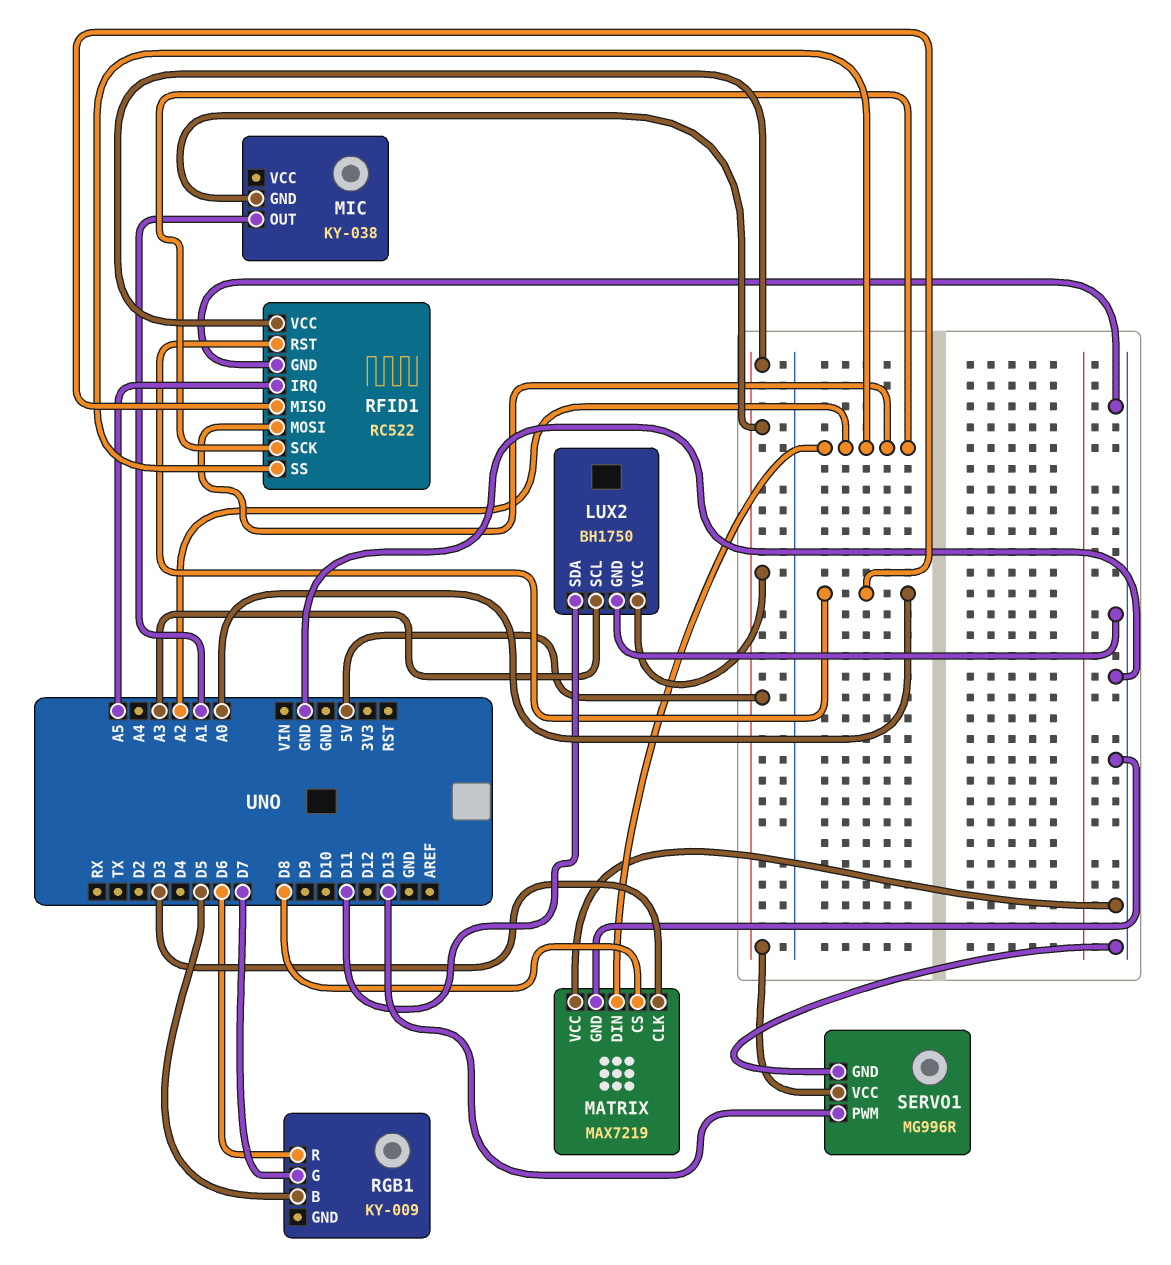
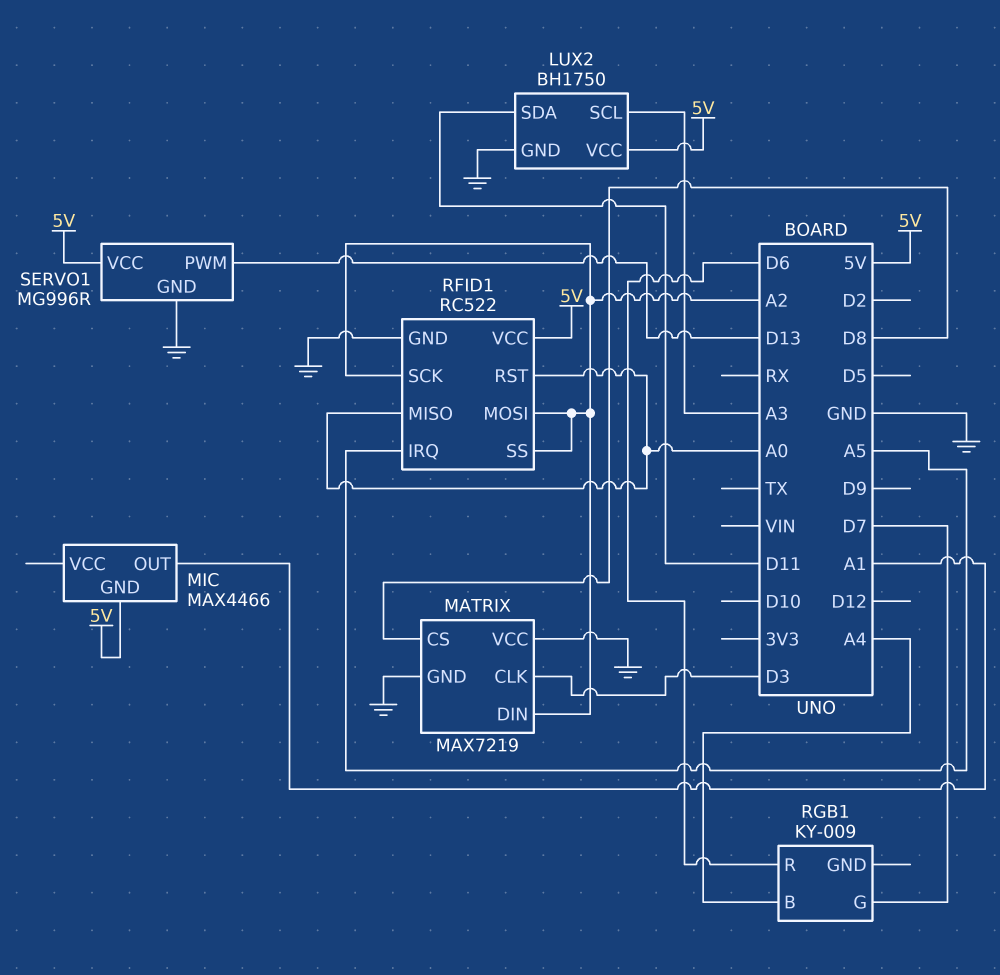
MIC: KY-038 -> MAX4466
RGB1 pin B: D5 -> A4

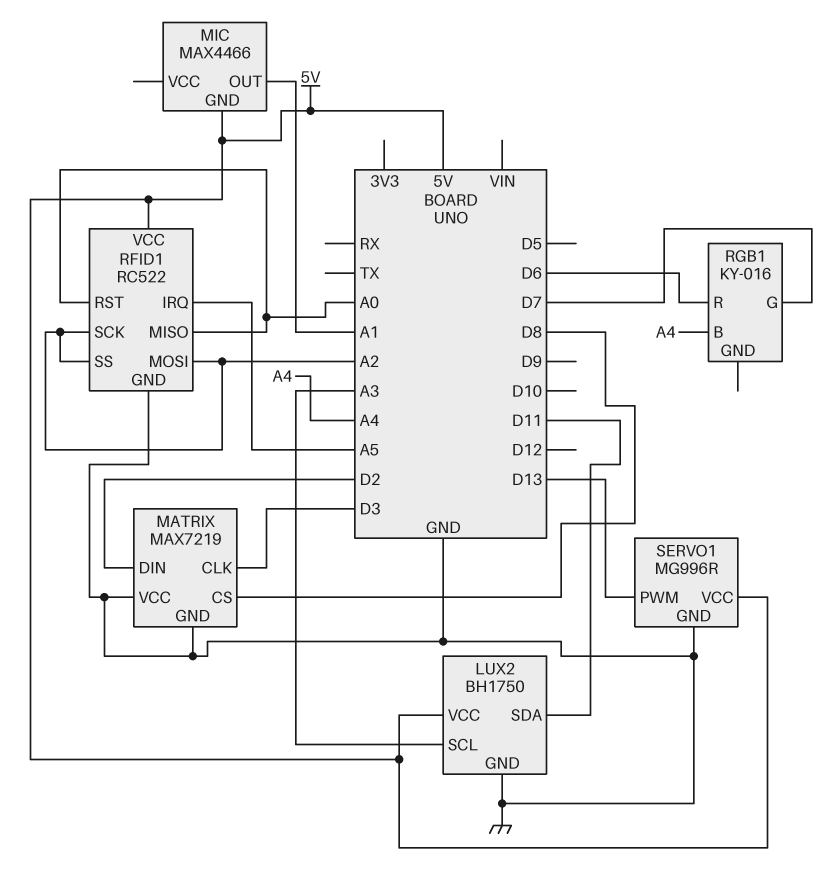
MATRIX pin DIN: A2 -> D2
RGB1: KY-009 -> KY-016

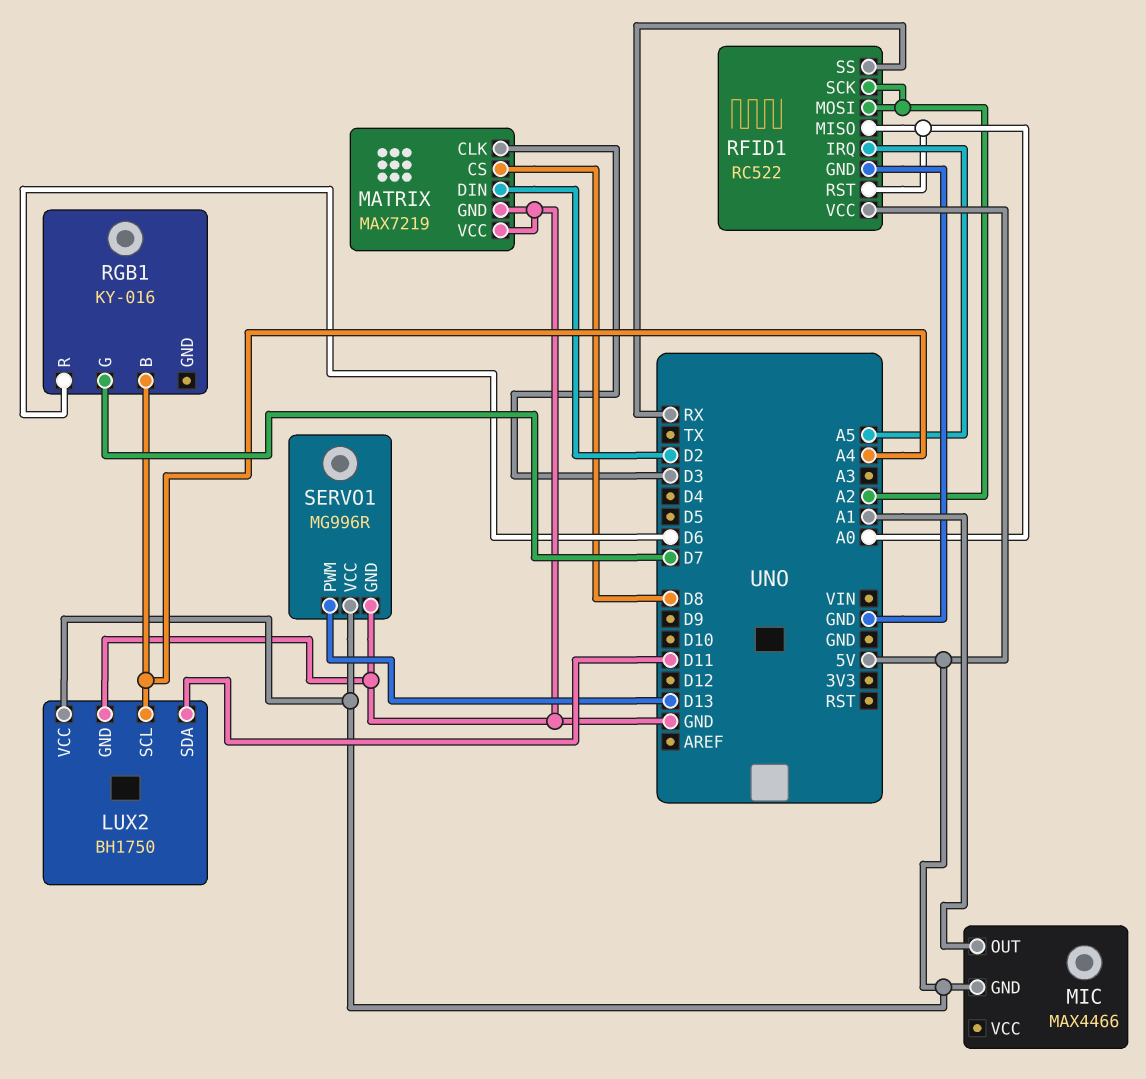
LUX2 pin SCL: A3 -> A4
RFID1 pin SS: A2 -> RX

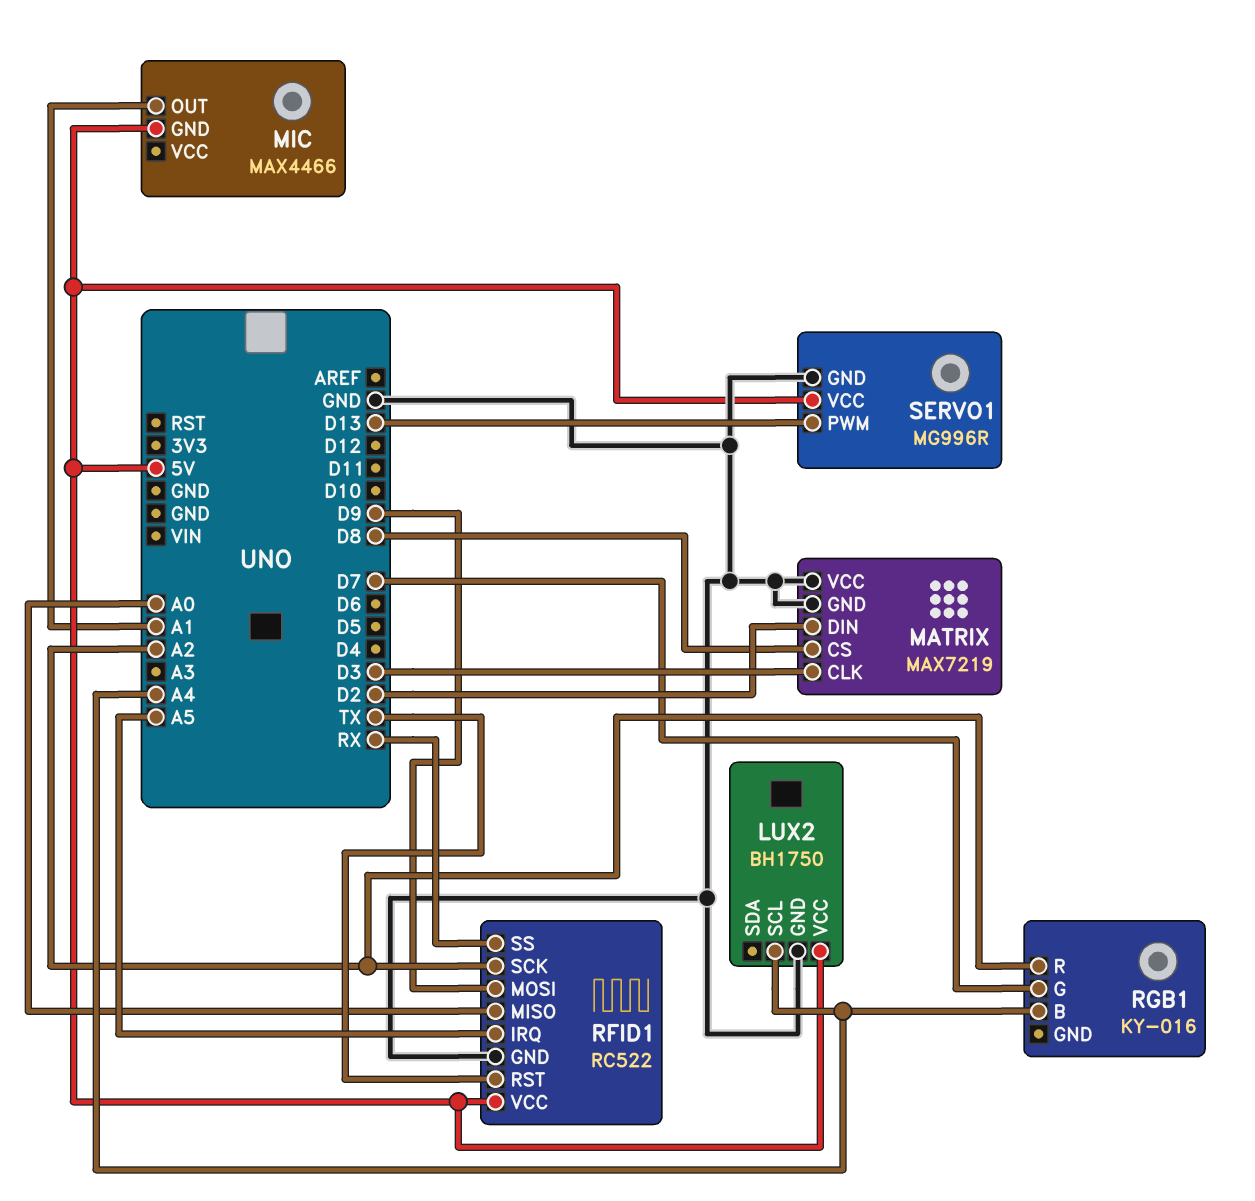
LUX2 pin SDA: D11 -> none
RFID1 pin MOSI: A2 -> D9
RFID1 pin RST: A0 -> TX
RGB1 pin R: D6 -> A2

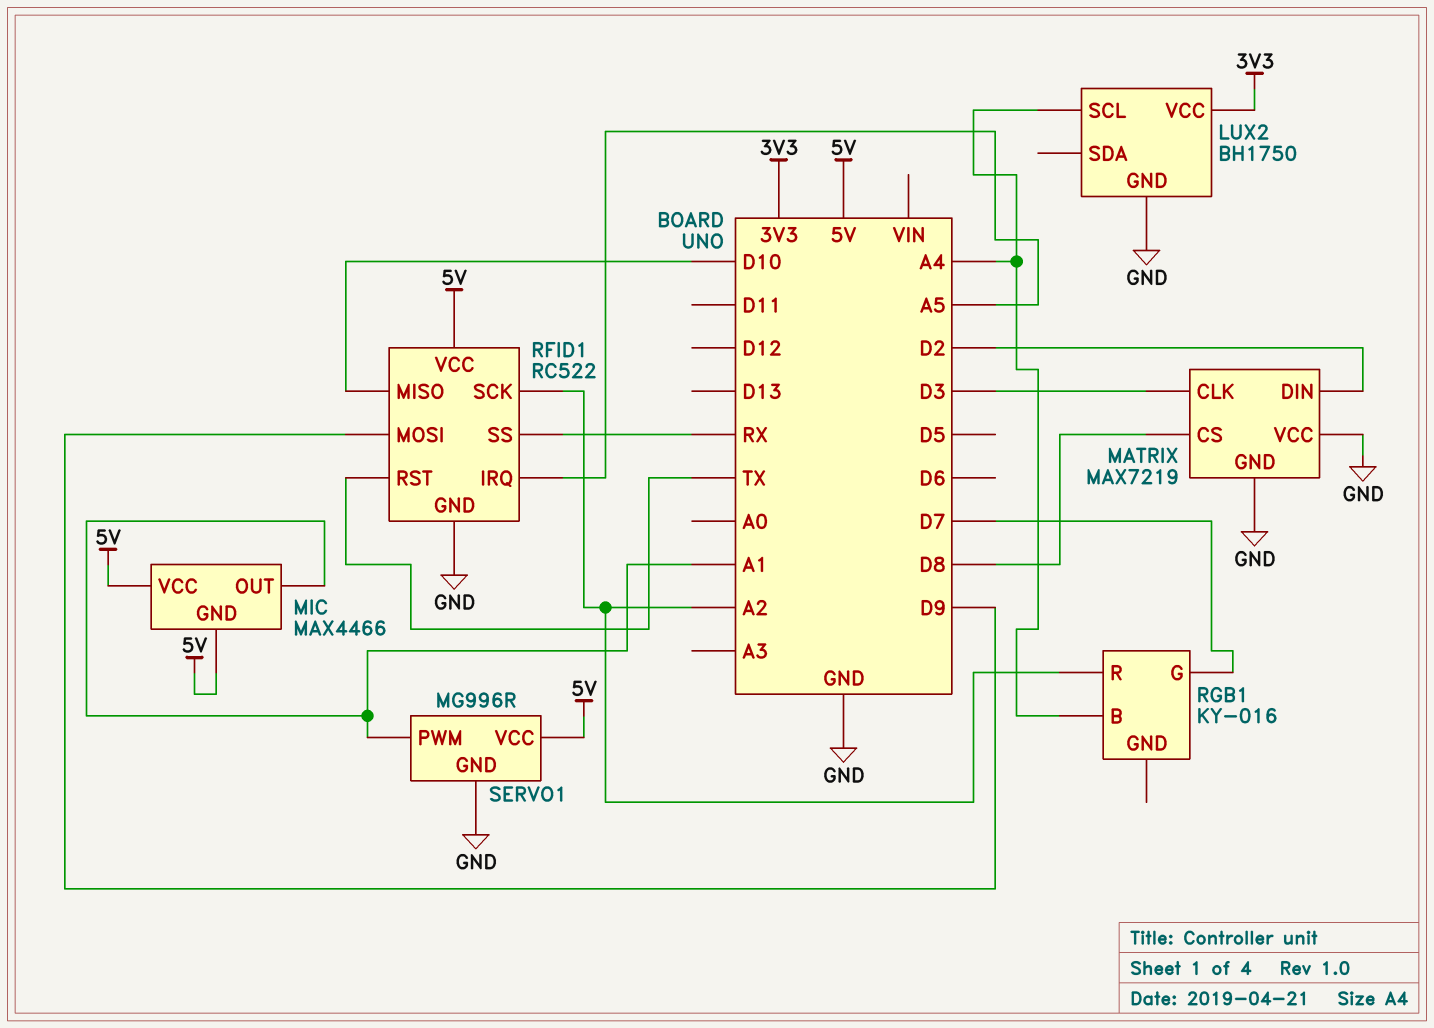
LUX2 pin VCC: 5V -> 3V3
MIC pin VCC: none -> 5V
RFID1 pin MISO: A0 -> D10
SERVO1 pin PWM: D13 -> A1

